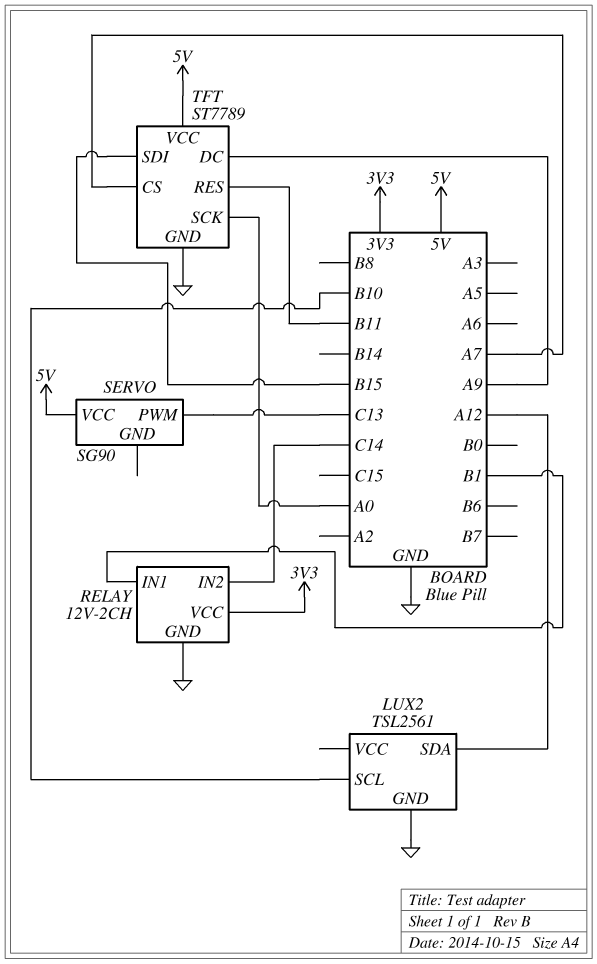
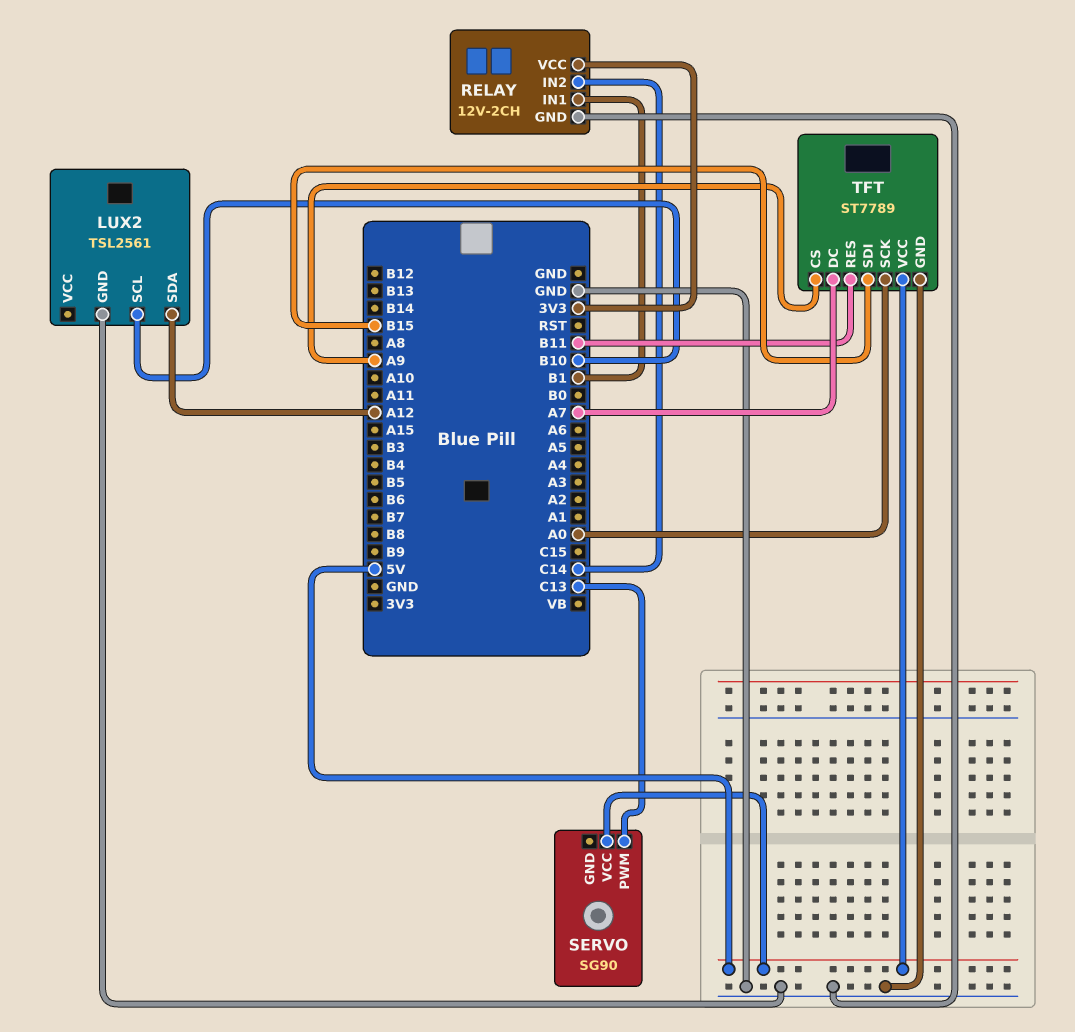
TFT pin CS: A7 -> A9
TFT pin DC: A9 -> A7

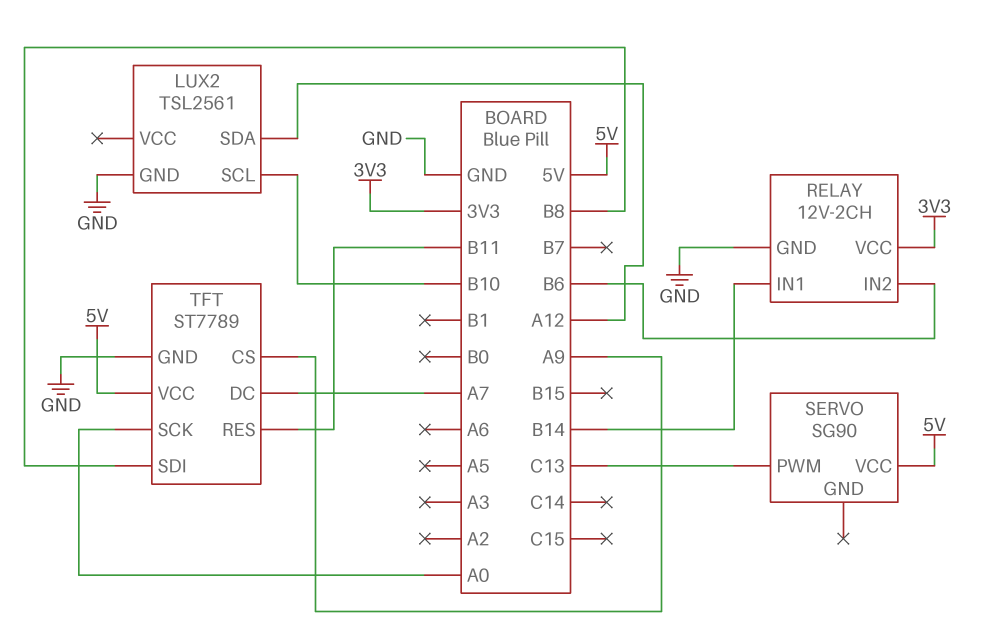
RELAY pin IN1: B1 -> B14
RELAY pin IN2: C14 -> B6
TFT pin SDI: B15 -> B8

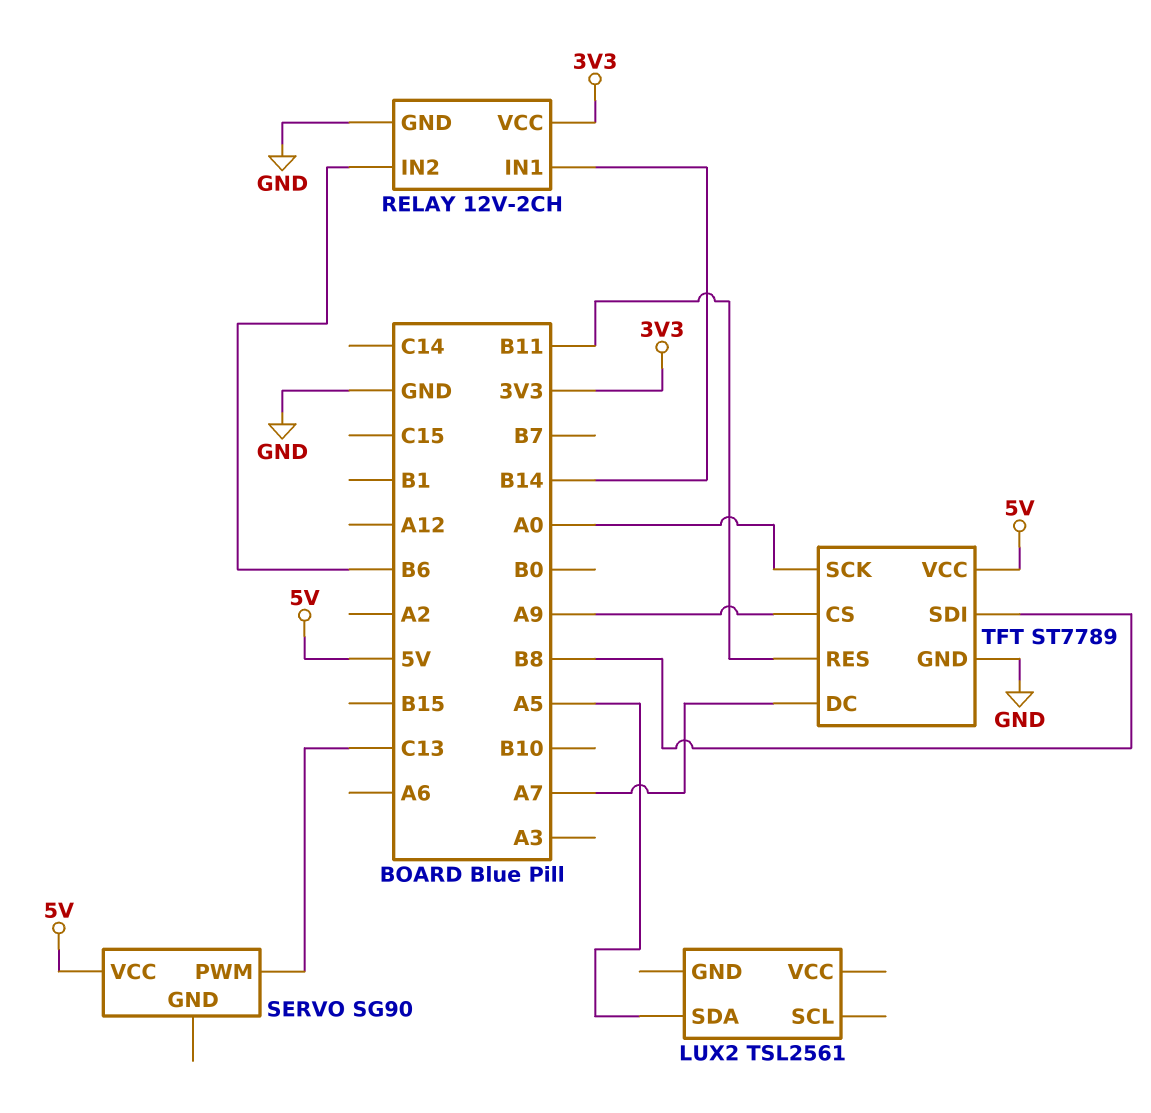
LUX2 pin GND: GND -> none
LUX2 pin SCL: B10 -> none
LUX2 pin SDA: A12 -> A5

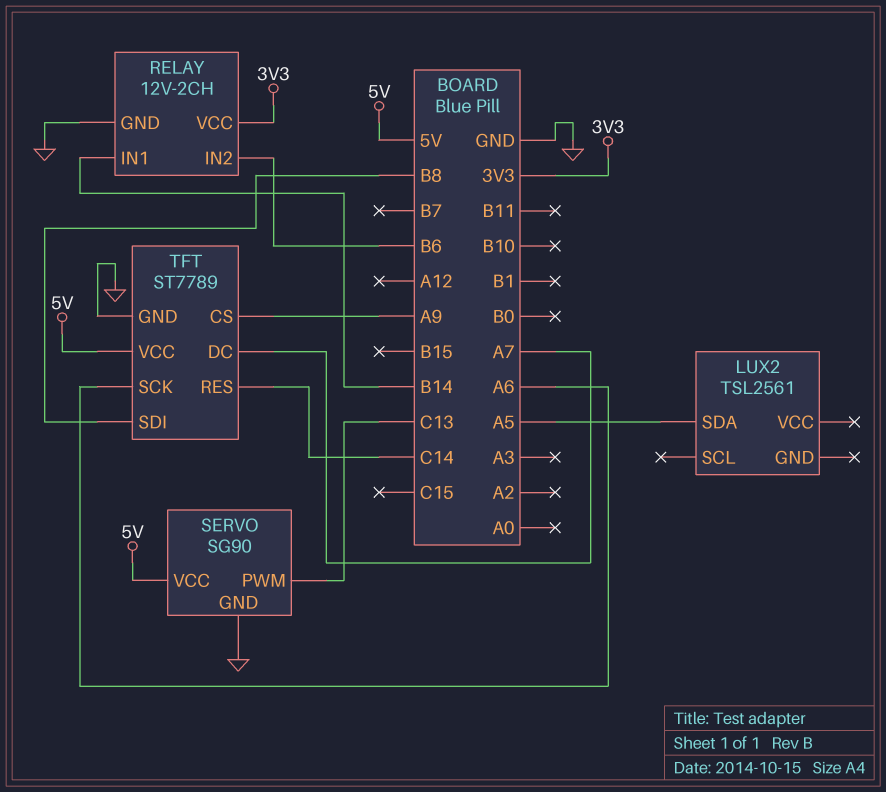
SERVO pin GND: none -> GND
TFT pin RES: B11 -> C14
TFT pin SCK: A0 -> A6

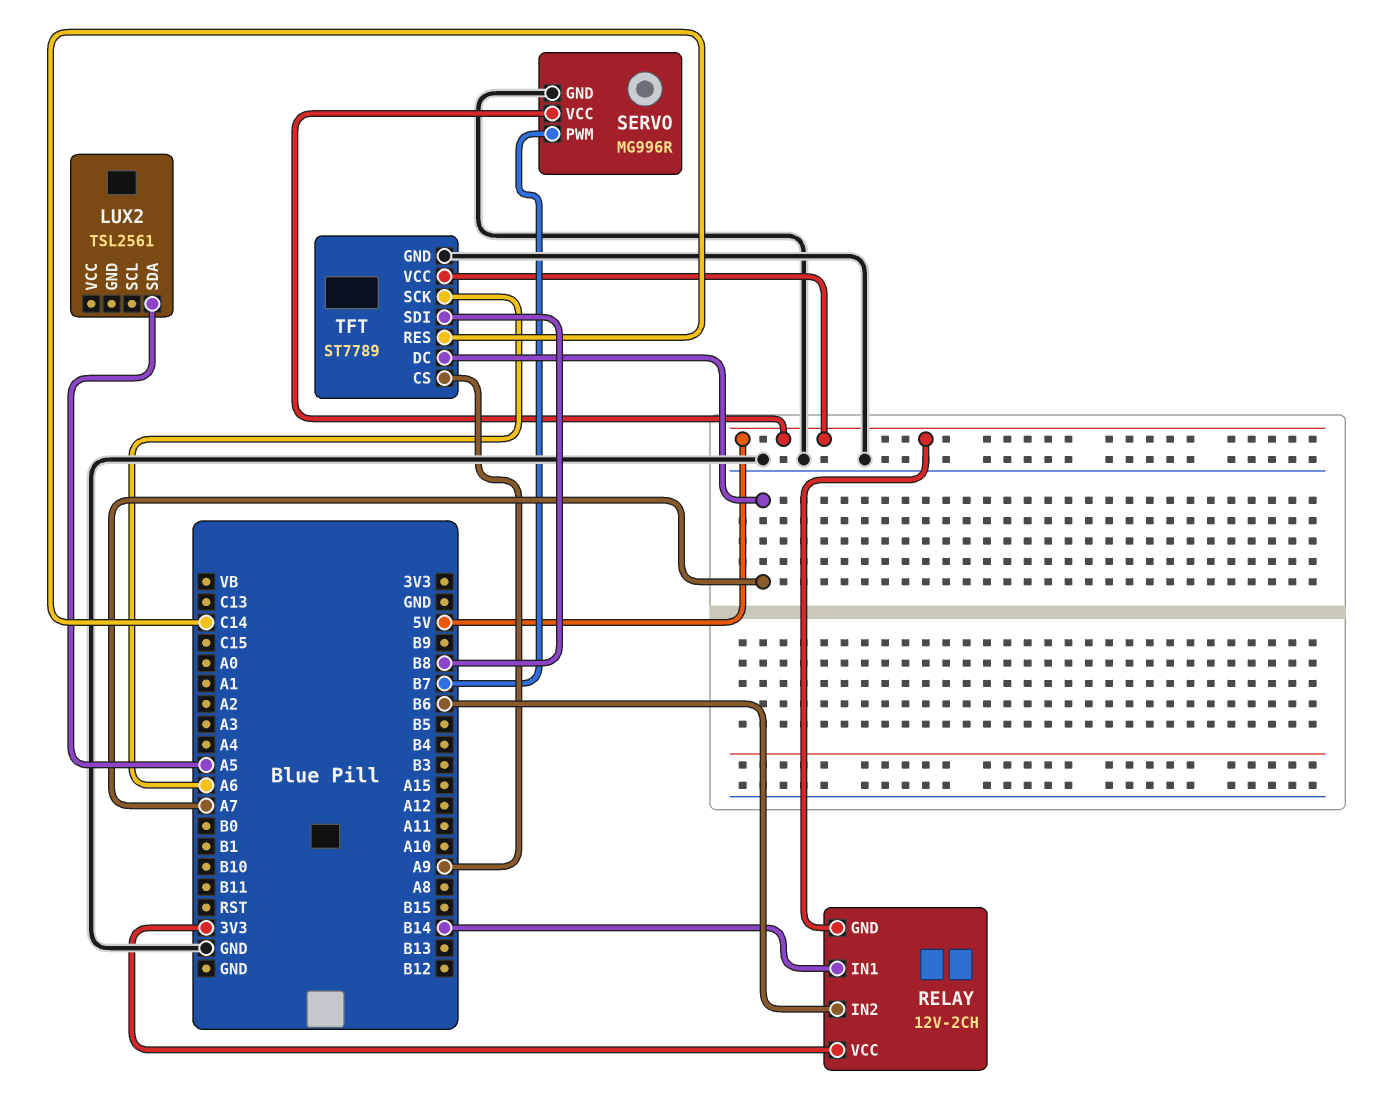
RELAY pin GND: GND -> 5V
SERVO: SG90 -> MG996R
SERVO pin PWM: C13 -> B7

